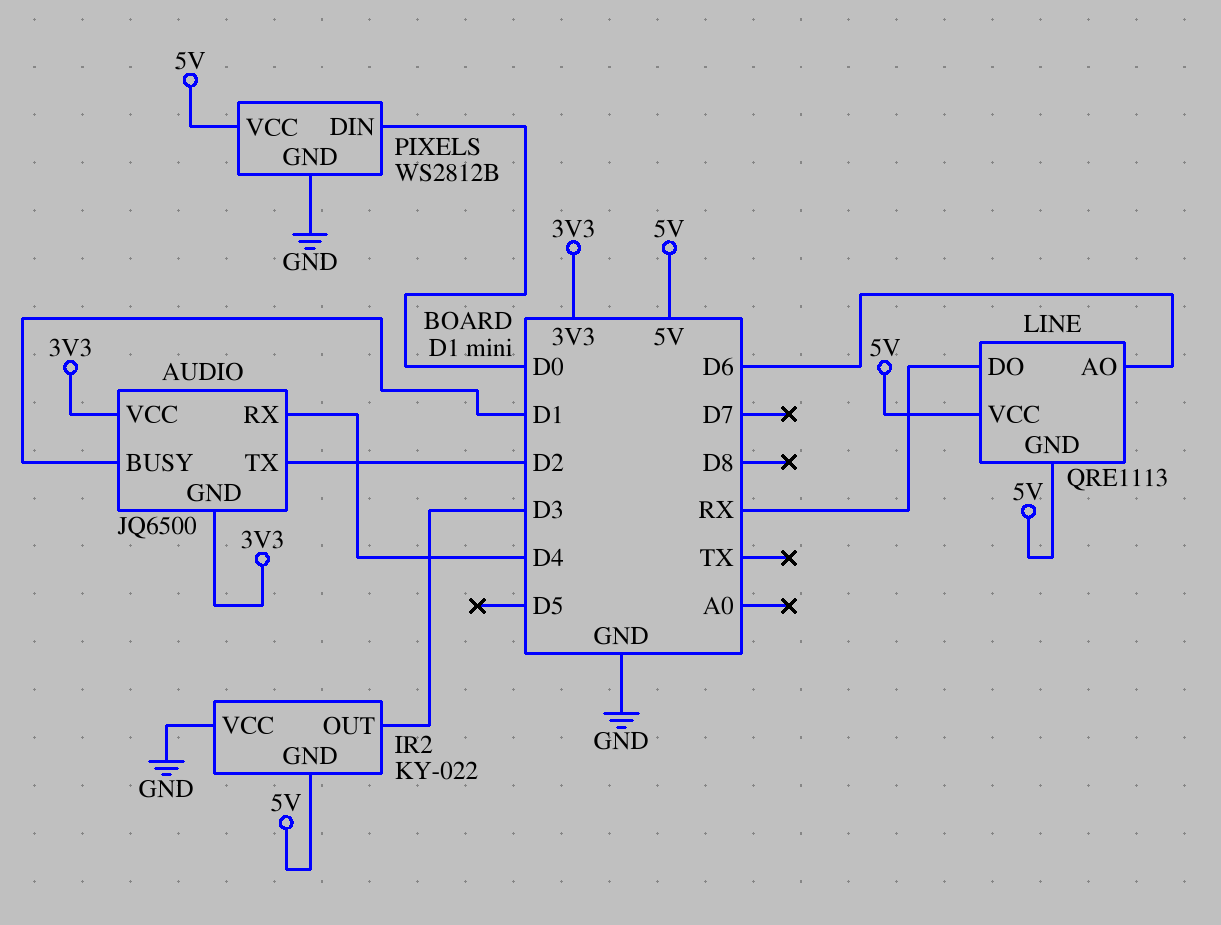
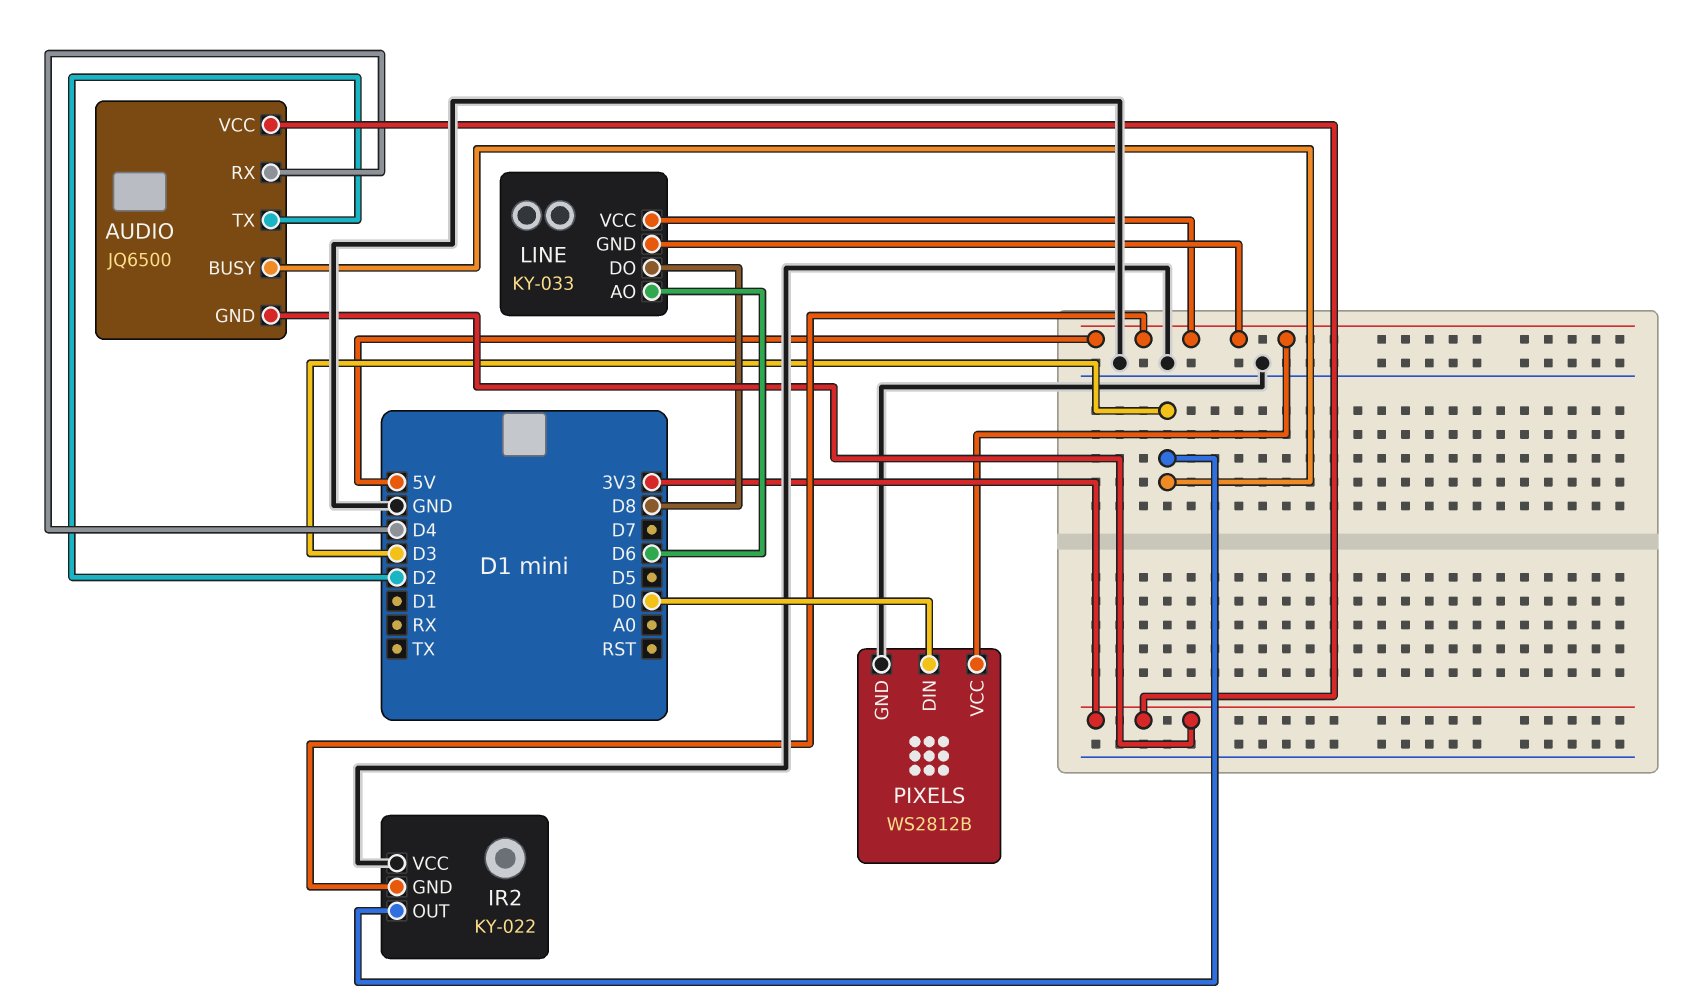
AUDIO pin BUSY: D1 -> D3
LINE: QRE1113 -> KY-033
LINE pin DO: RX -> D8

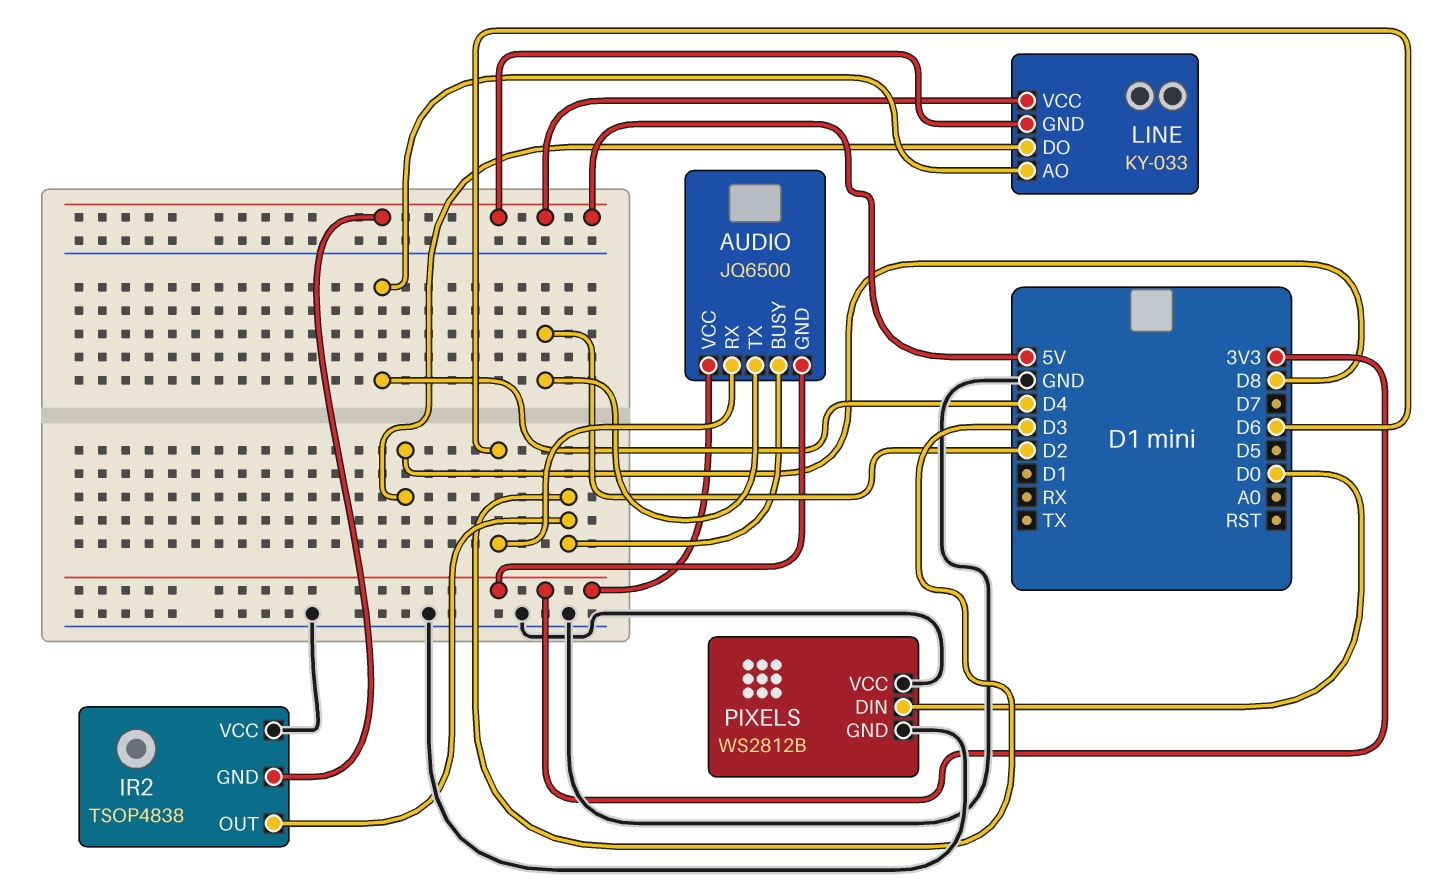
AUDIO pin RX: D4 -> D6
IR2: KY-022 -> TSOP4838
LINE pin AO: D6 -> D4
PIXELS pin VCC: 5V -> GND

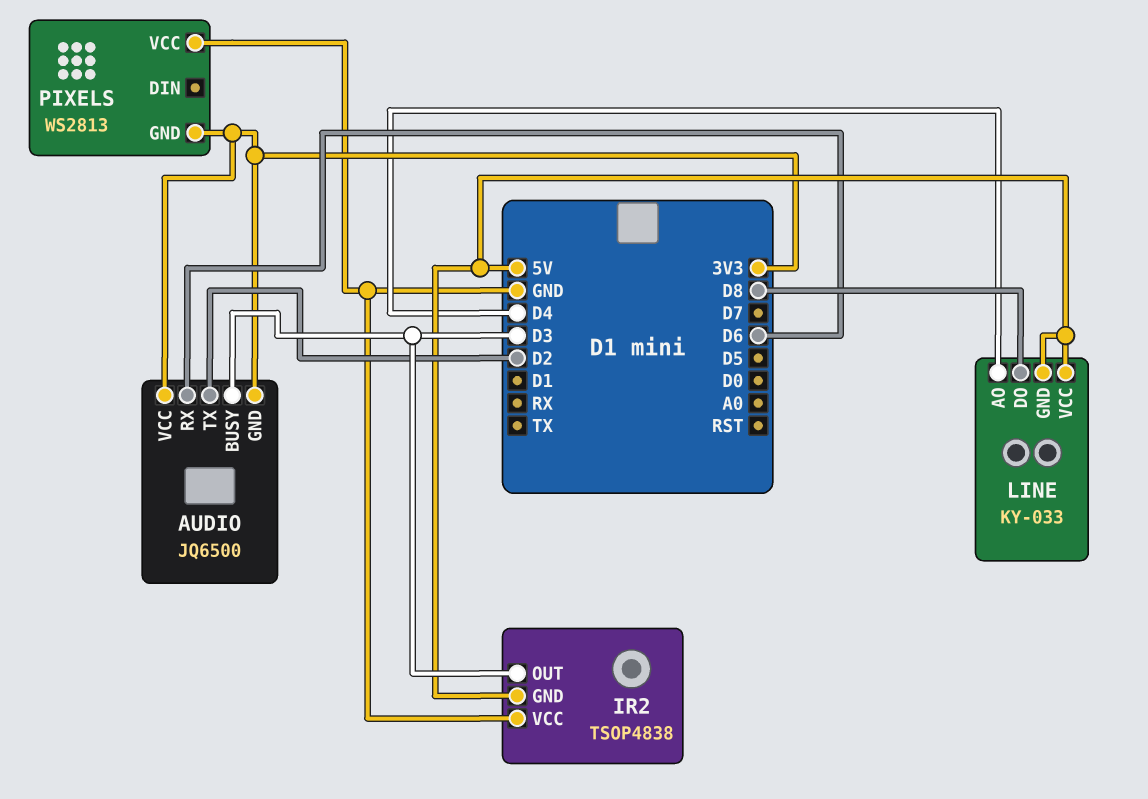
PIXELS: WS2812B -> WS2813
PIXELS pin DIN: D0 -> none
PIXELS pin GND: GND -> 3V3

